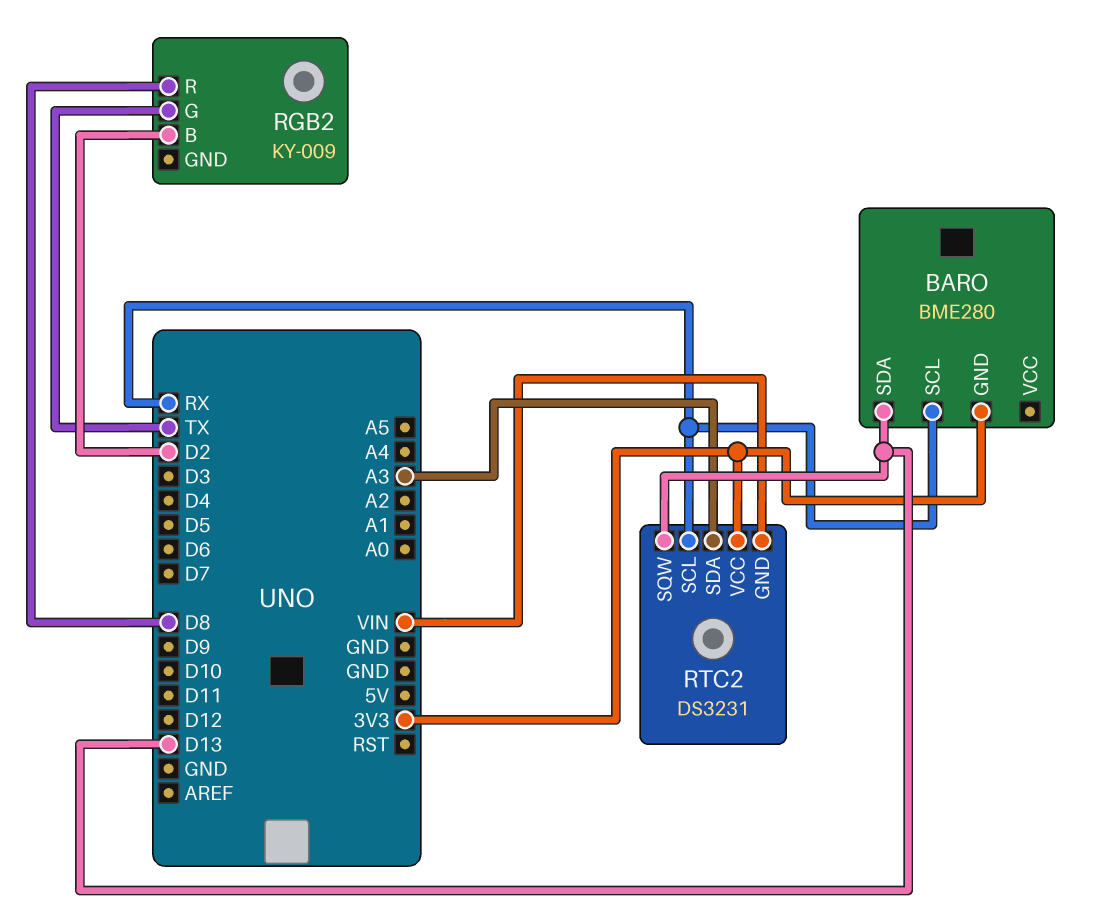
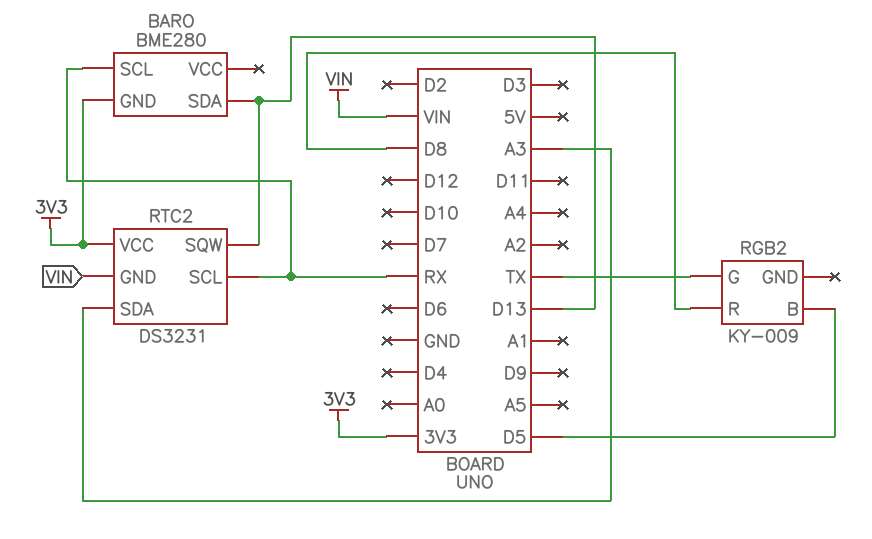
RGB2 pin B: D2 -> D5

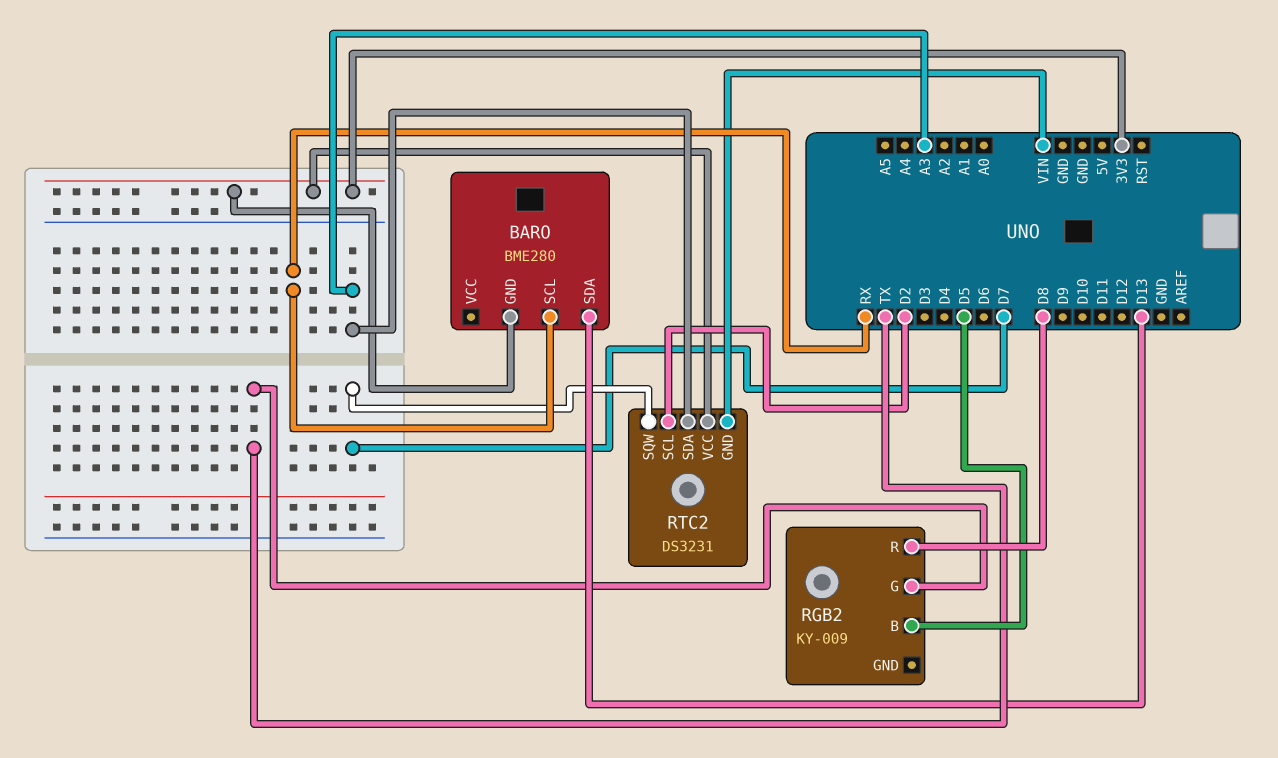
RTC2 pin SCL: RX -> D2
RTC2 pin SQW: D13 -> D7

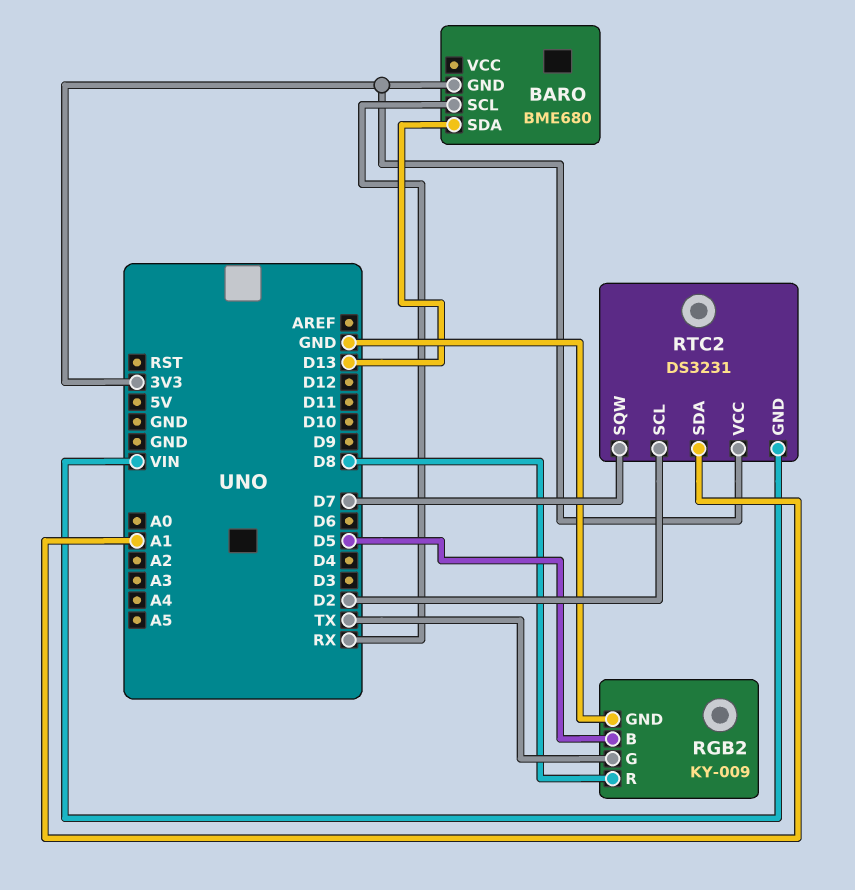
BARO: BME280 -> BME680
RGB2 pin GND: none -> GND
RTC2 pin SDA: A3 -> A1

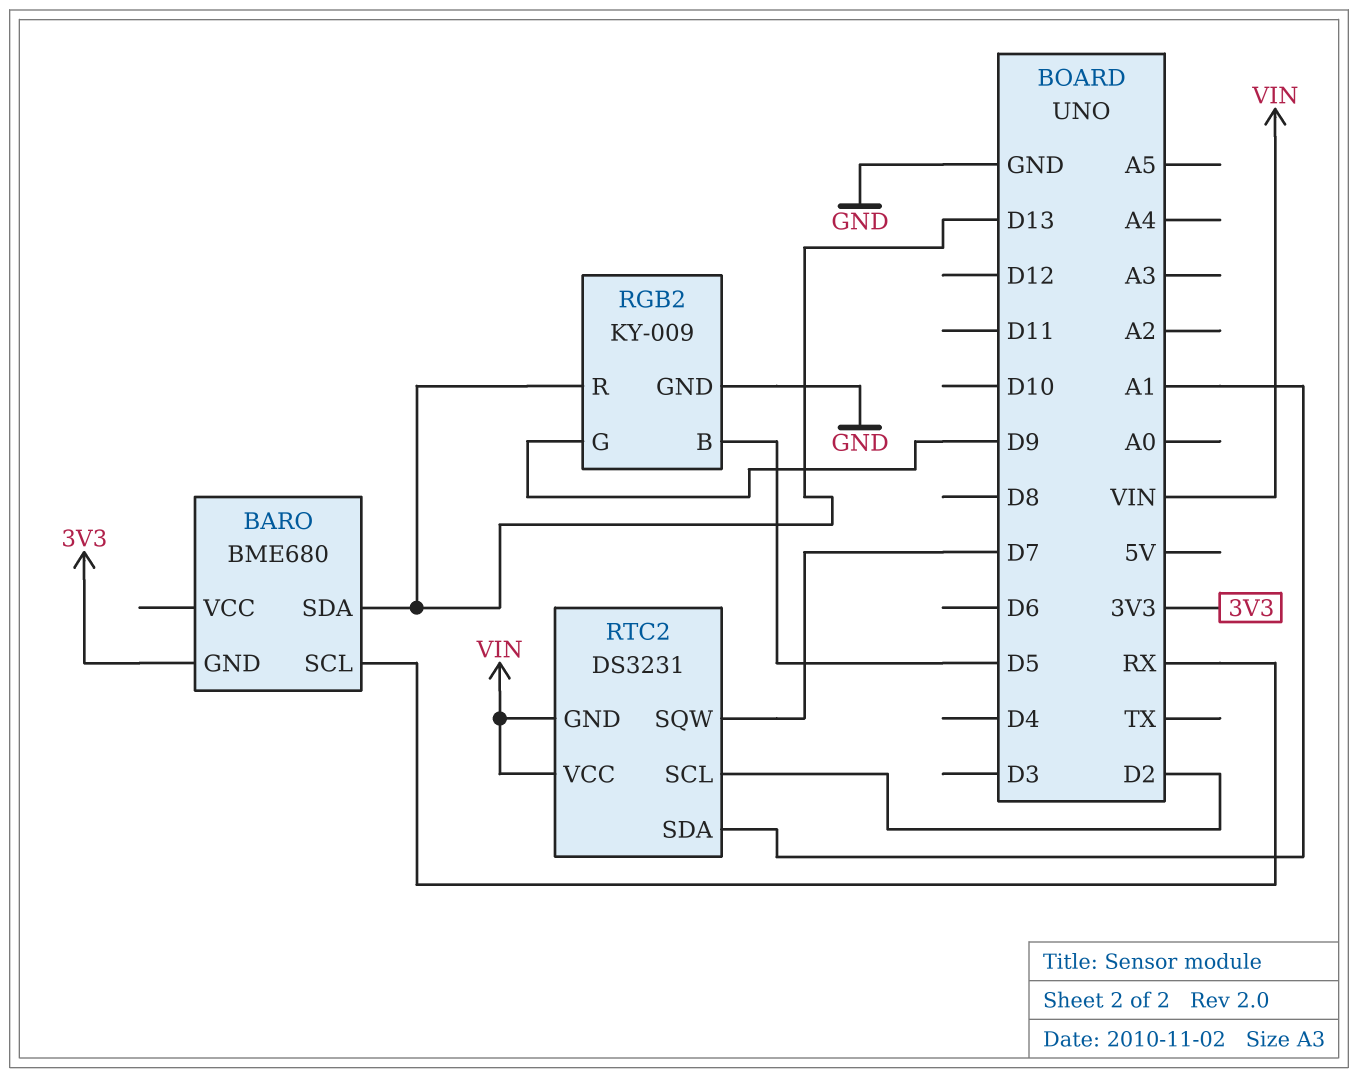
RGB2 pin G: TX -> D9
RGB2 pin R: D8 -> D13
RTC2 pin VCC: 3V3 -> VIN

